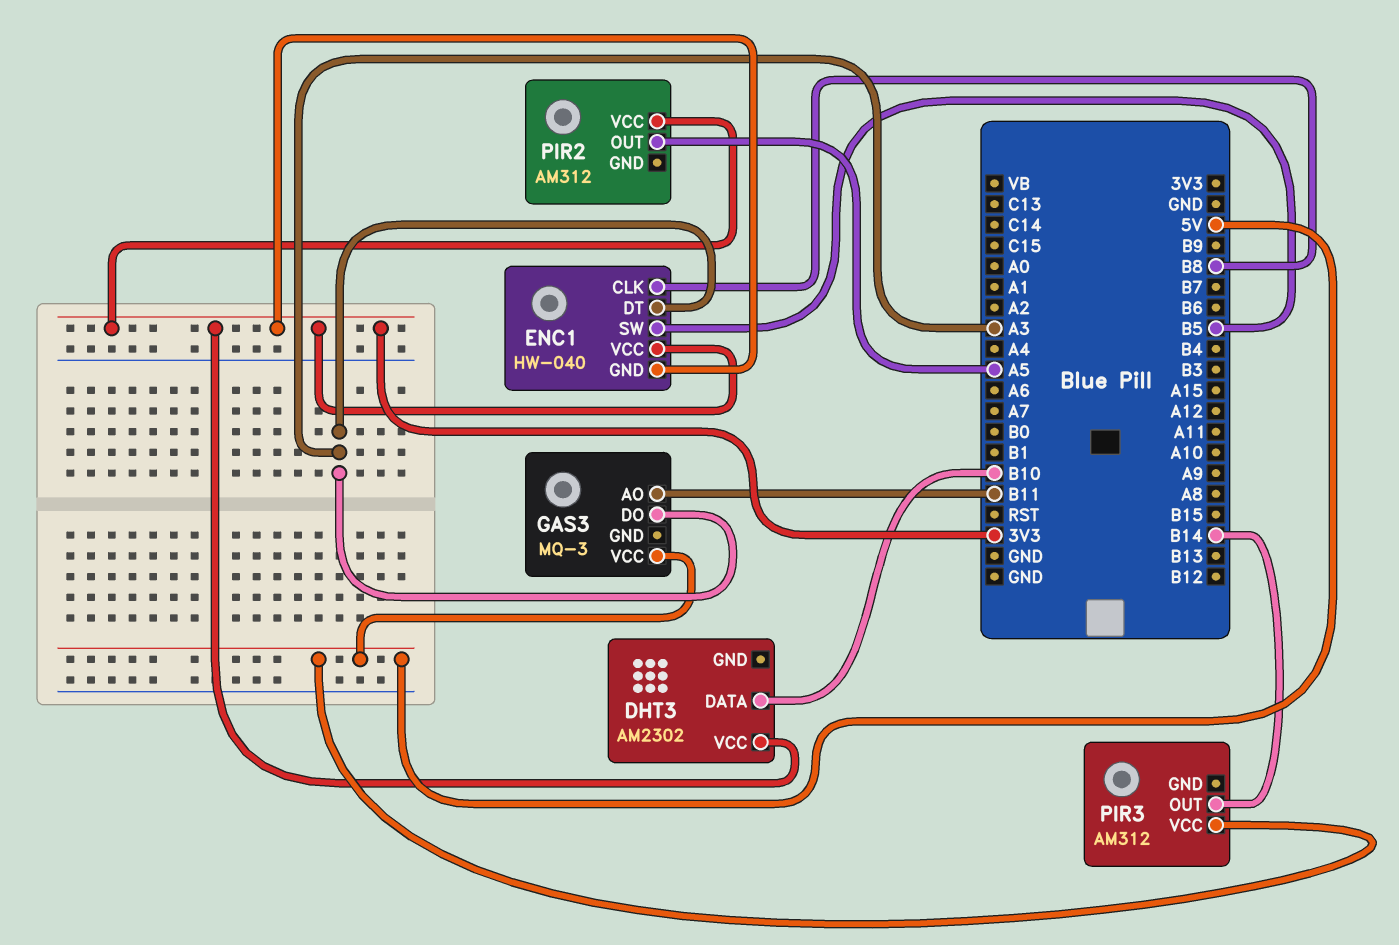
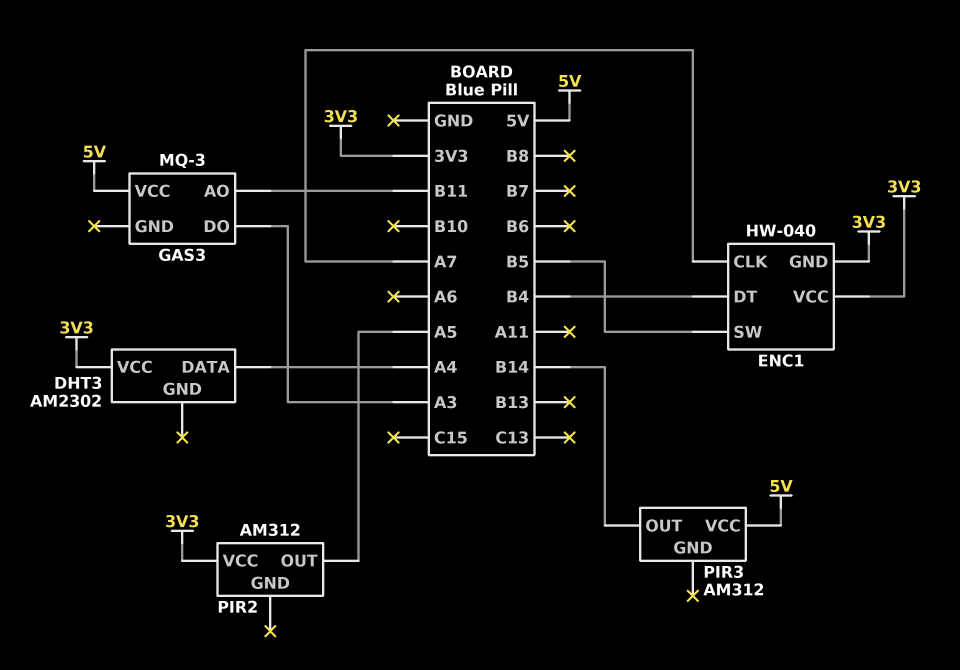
DHT3 pin DATA: B10 -> A4
ENC1 pin CLK: B8 -> A7
ENC1 pin DT: A3 -> B4

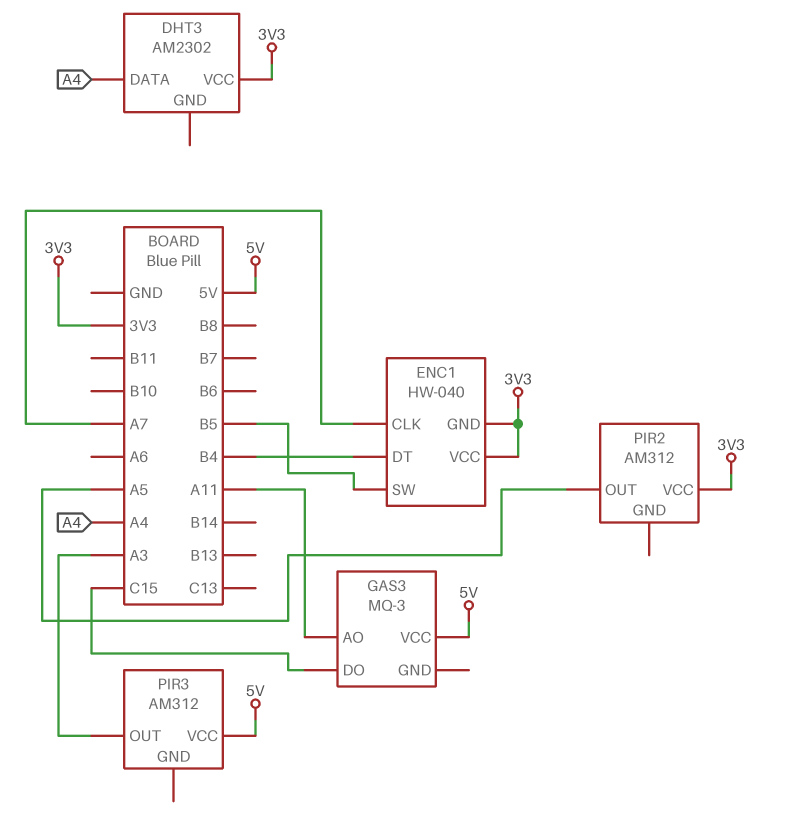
GAS3 pin AO: B11 -> A11
GAS3 pin DO: A3 -> C15
PIR3 pin OUT: B14 -> A3

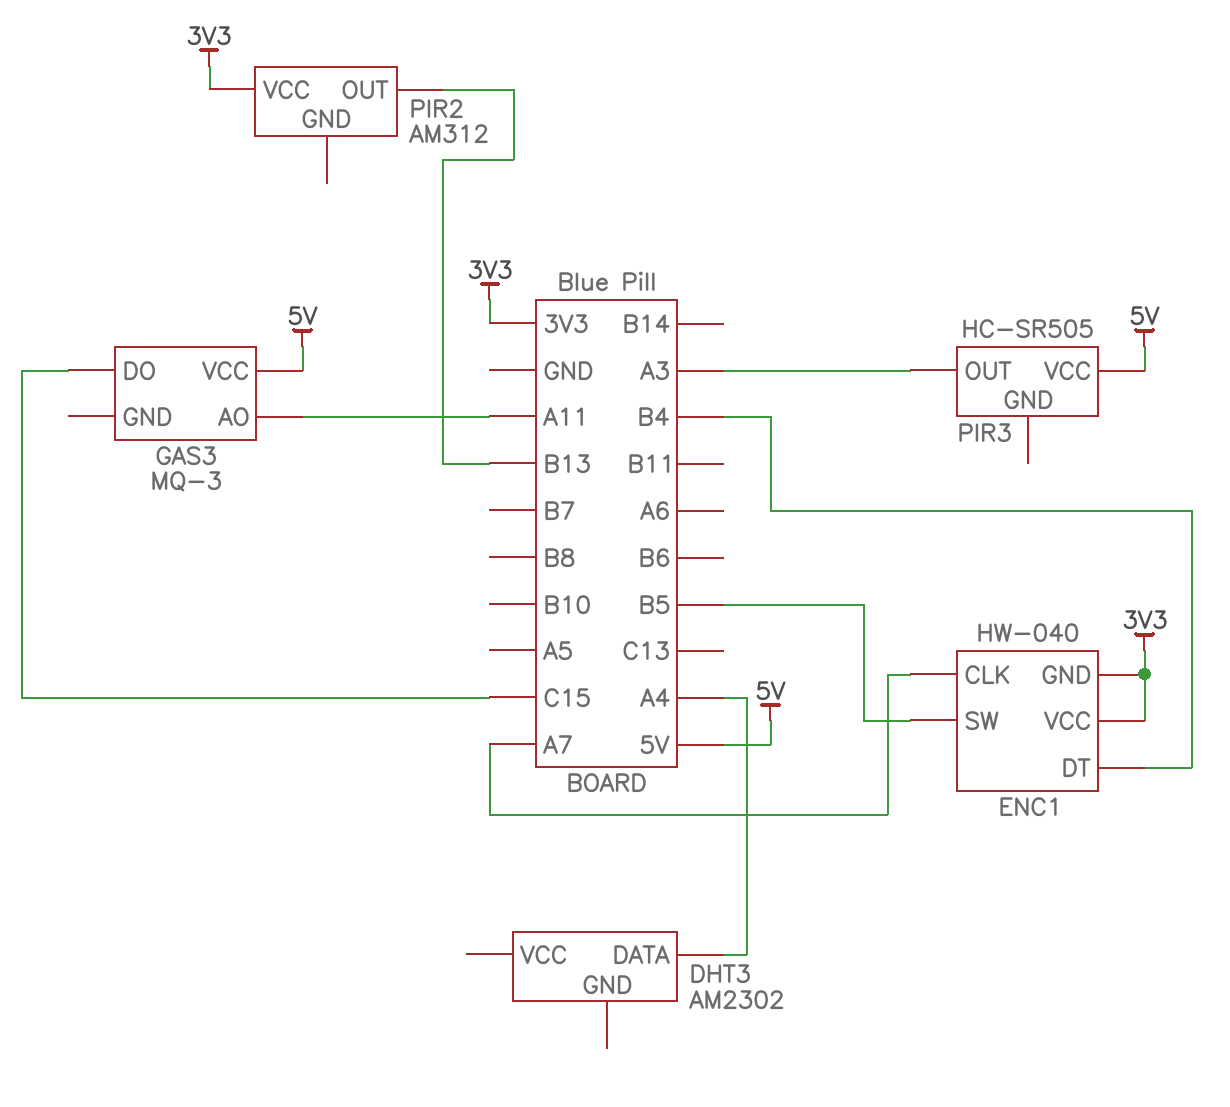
DHT3 pin VCC: 3V3 -> none
PIR2 pin OUT: A5 -> B13
PIR3: AM312 -> HC-SR505

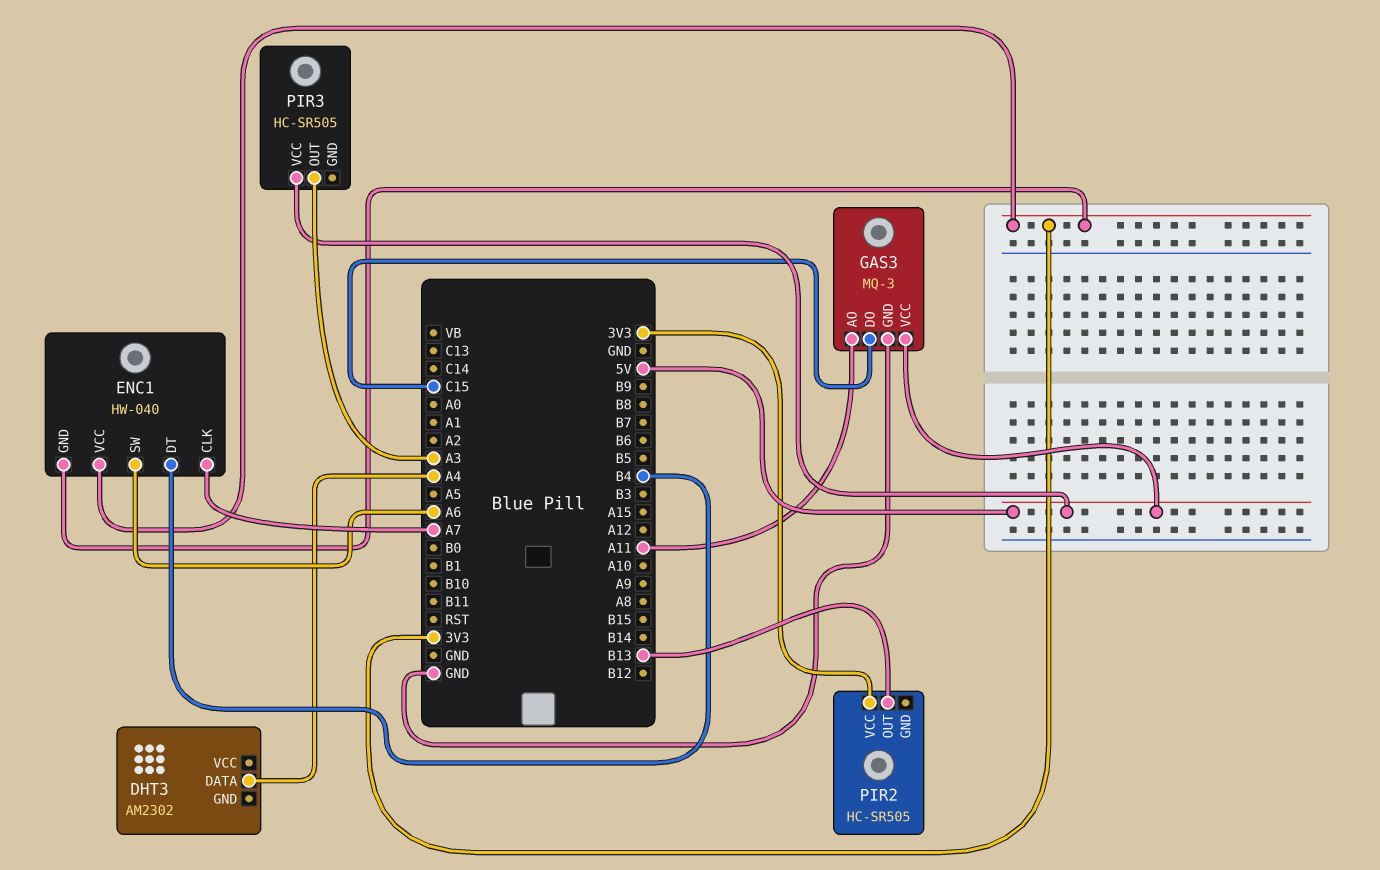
ENC1 pin SW: B5 -> A6
GAS3 pin GND: none -> GND
PIR2: AM312 -> HC-SR505

